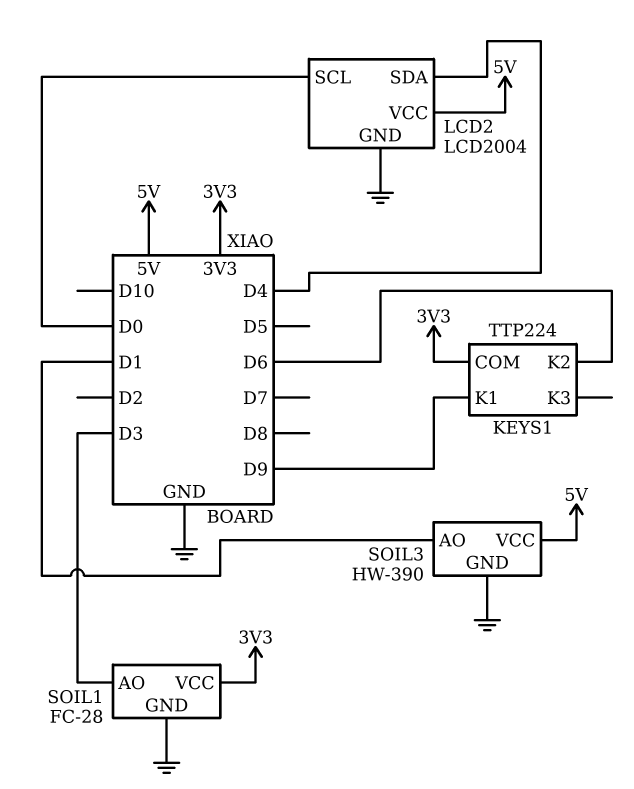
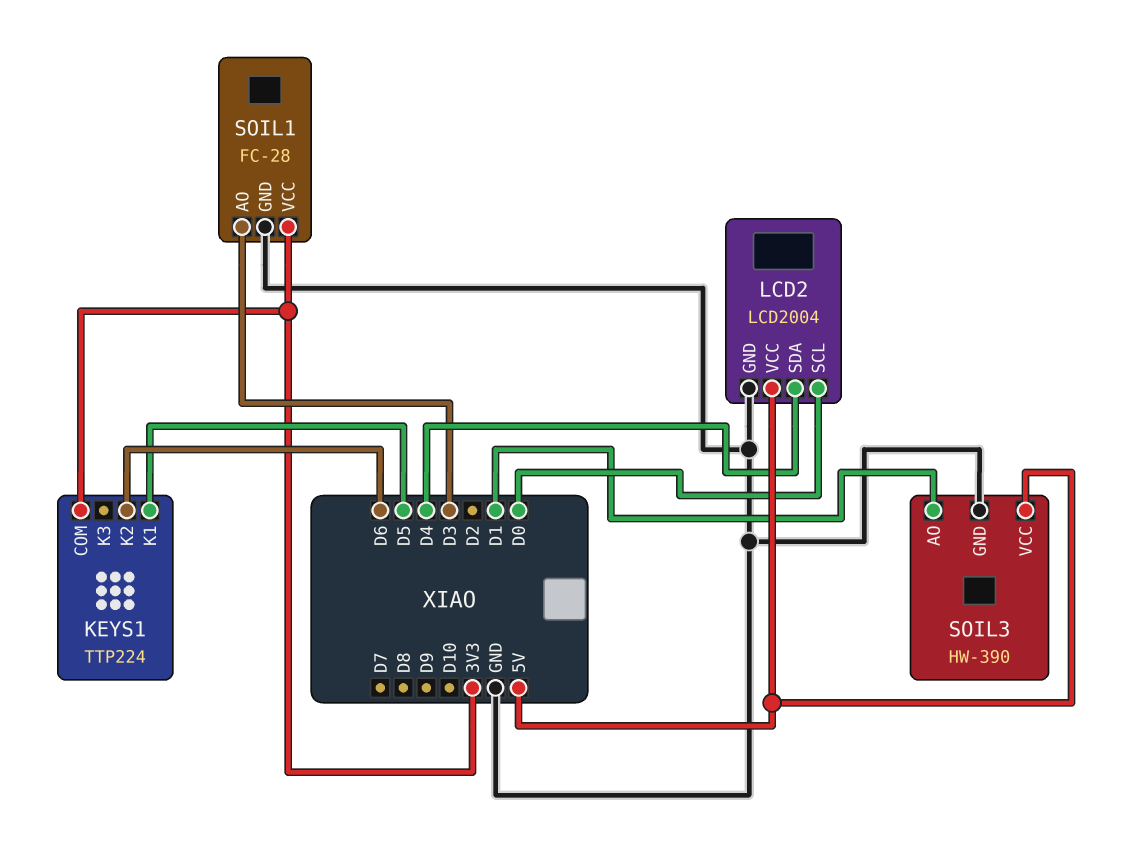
KEYS1 pin K1: D9 -> D5

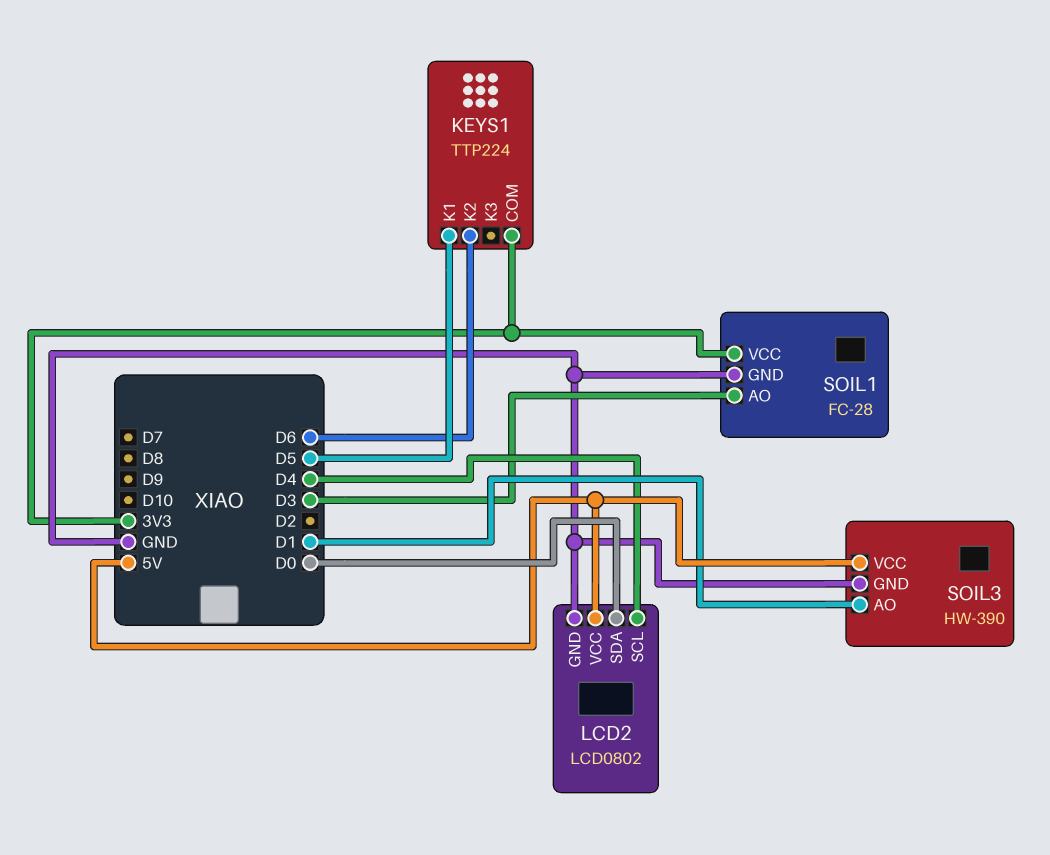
LCD2: LCD2004 -> LCD0802
LCD2 pin SCL: D0 -> D4
LCD2 pin SDA: D4 -> D0

